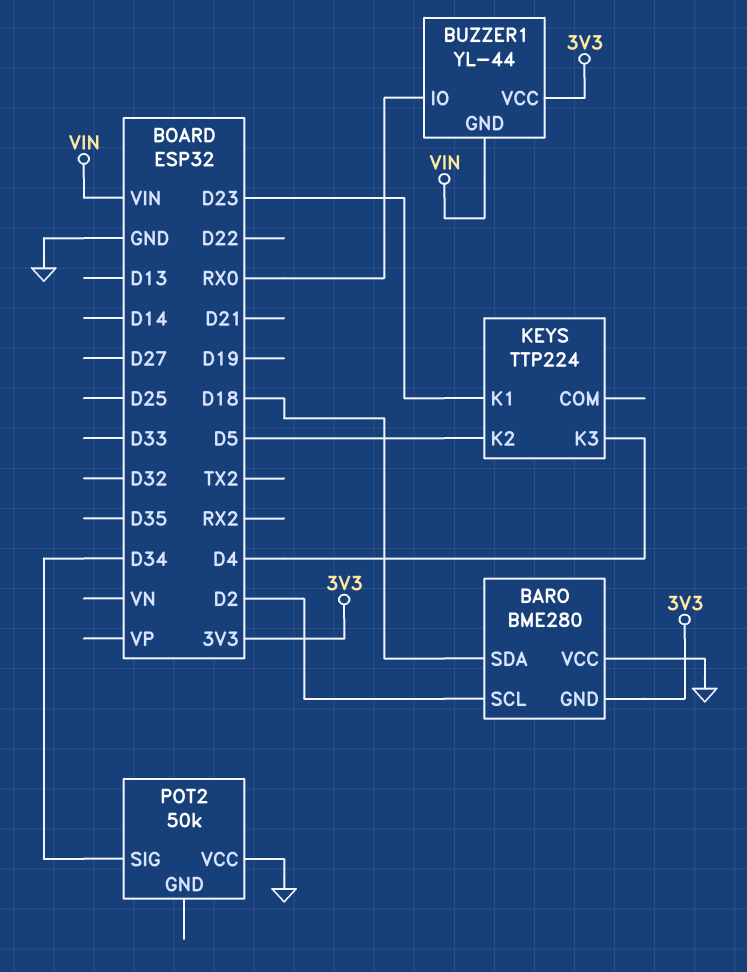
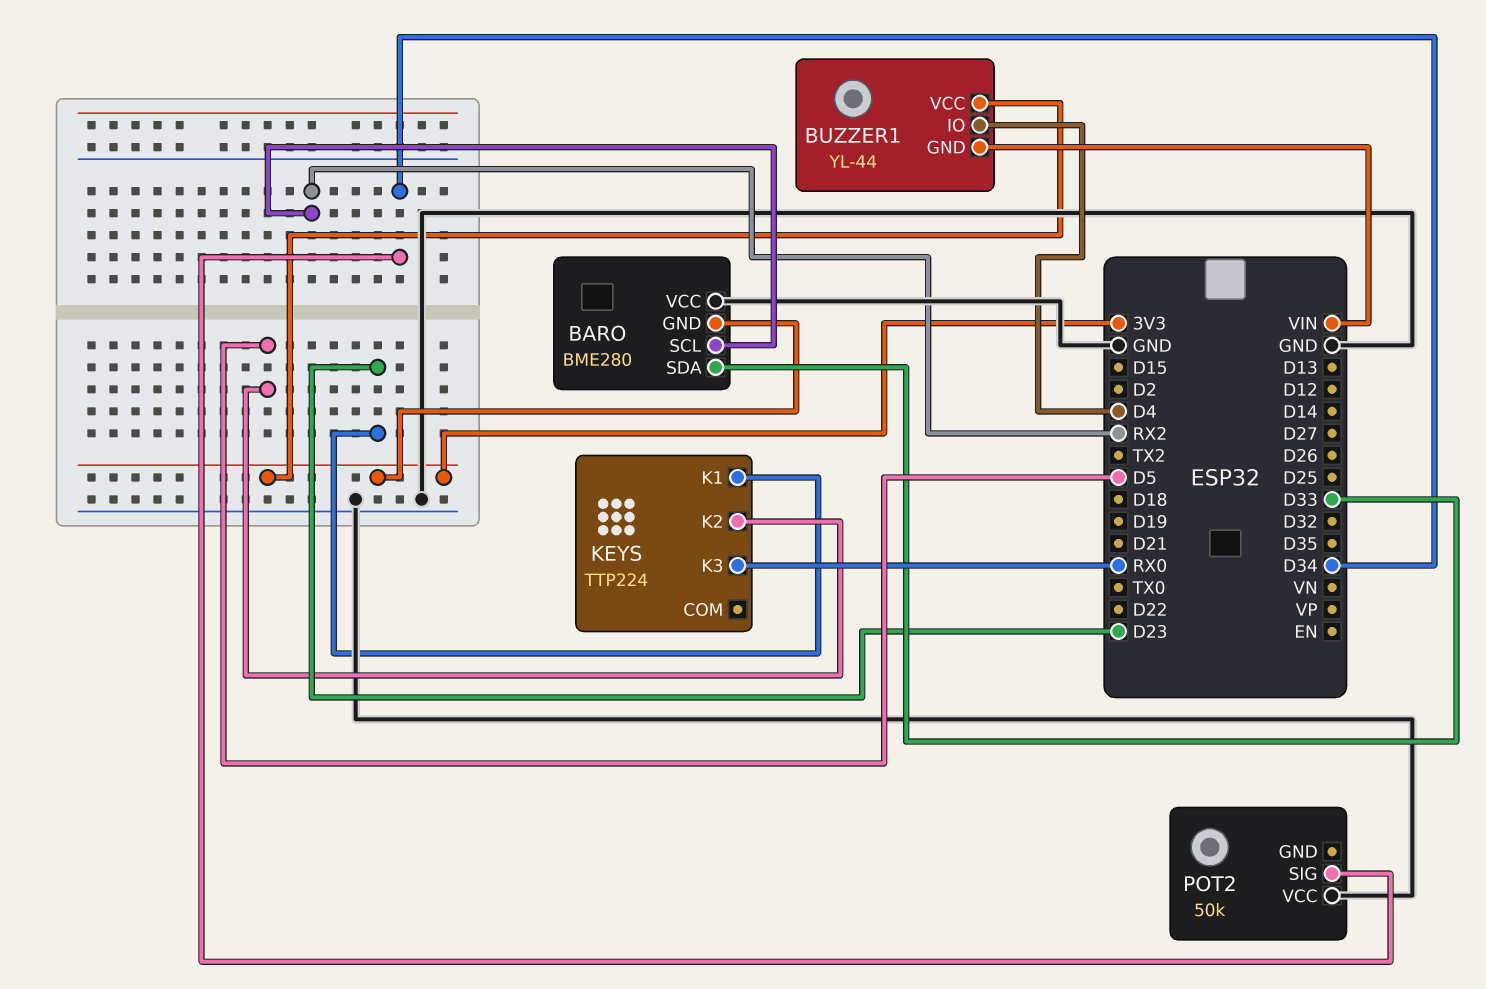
BARO pin SCL: D2 -> RX2
BARO pin SDA: D18 -> D33
BUZZER1 pin IO: RX0 -> D4
KEYS pin K3: D4 -> RX0

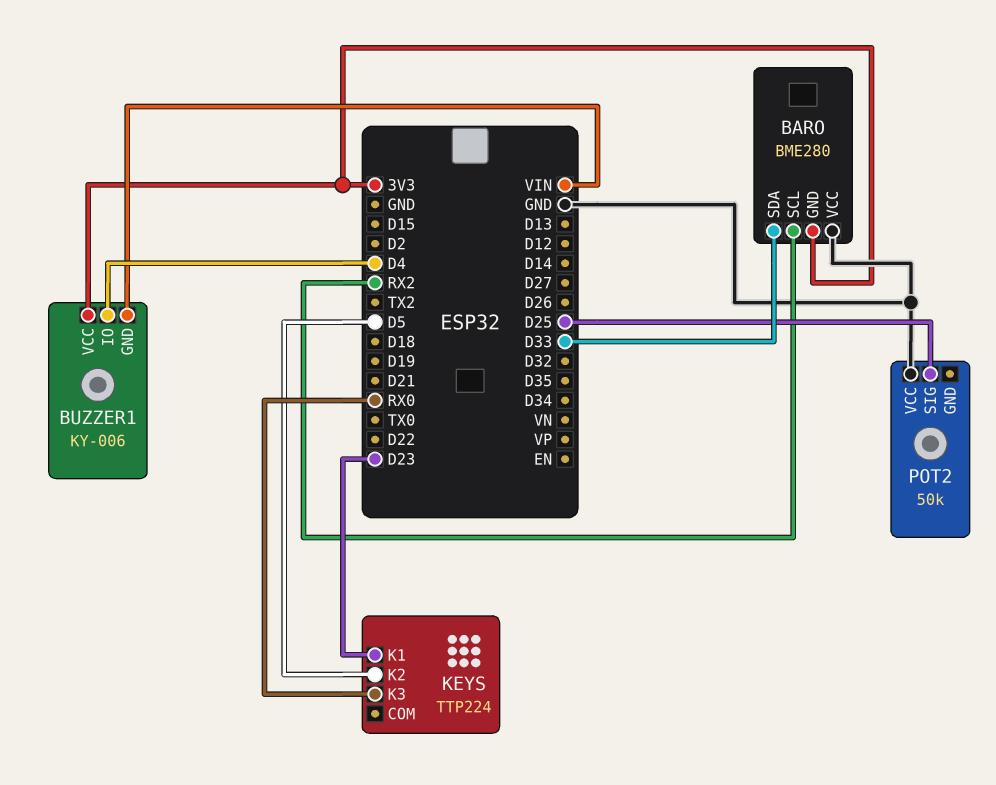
BUZZER1: YL-44 -> KY-006
POT2 pin SIG: D34 -> D25

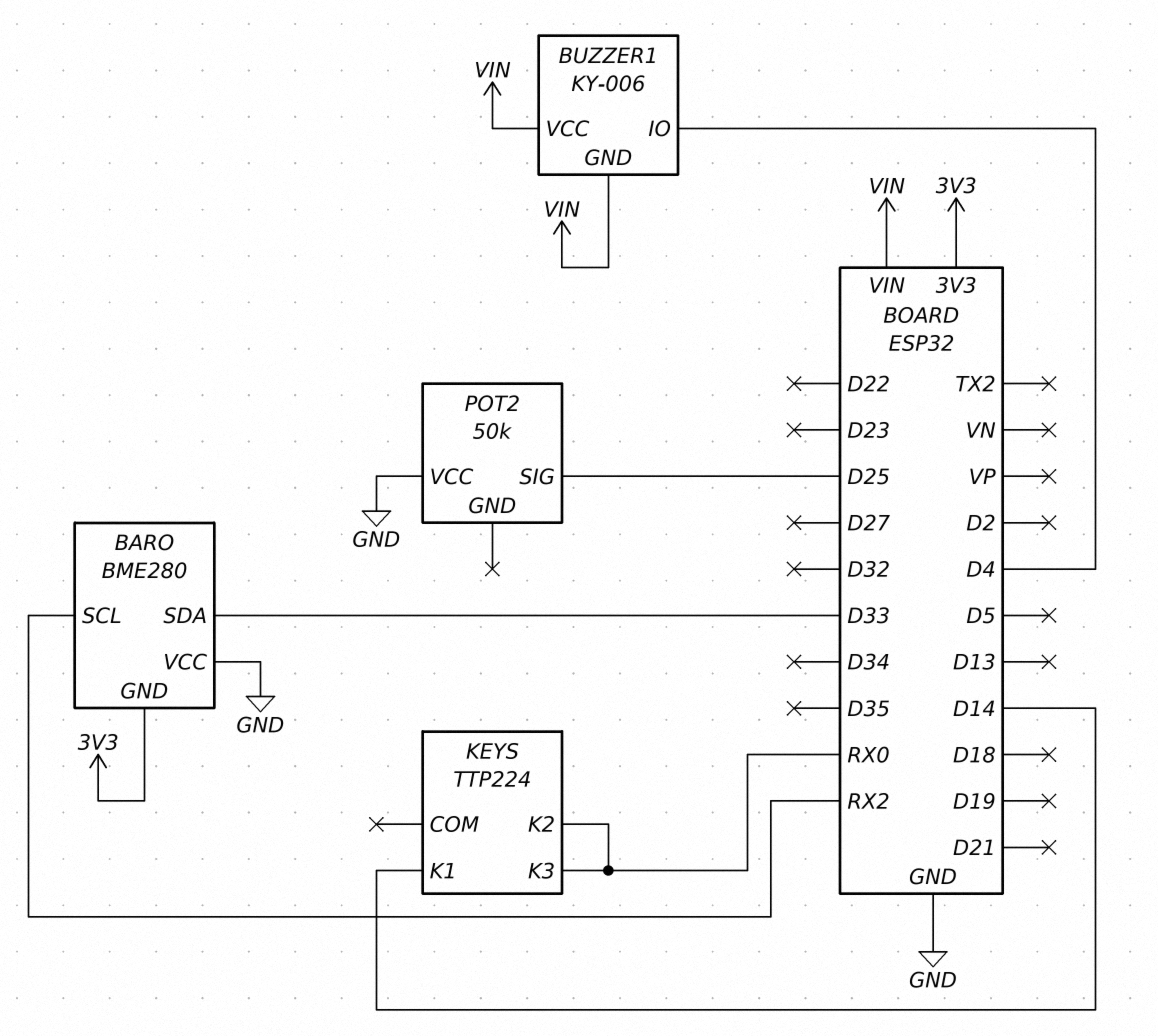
BUZZER1 pin VCC: 3V3 -> VIN
KEYS pin K1: D23 -> D14
KEYS pin K2: D5 -> RX0

